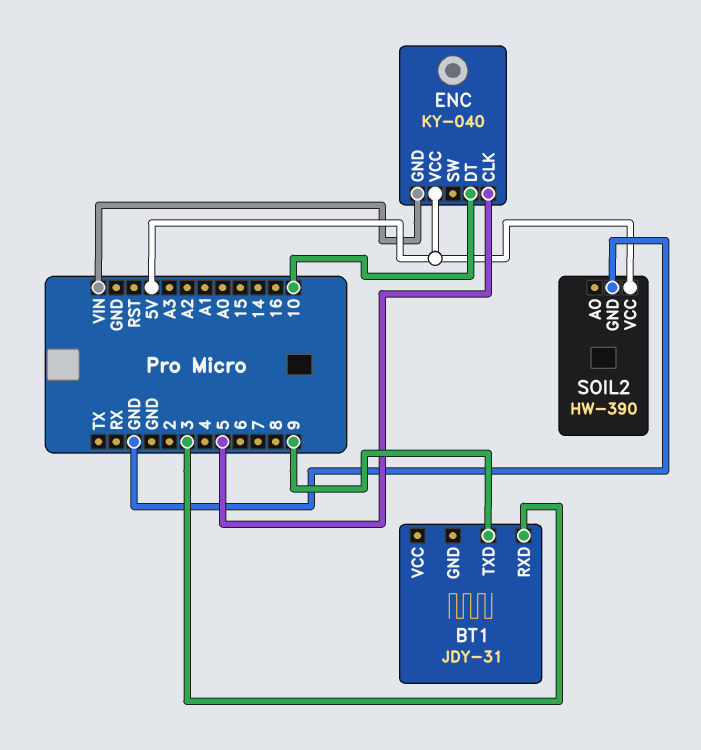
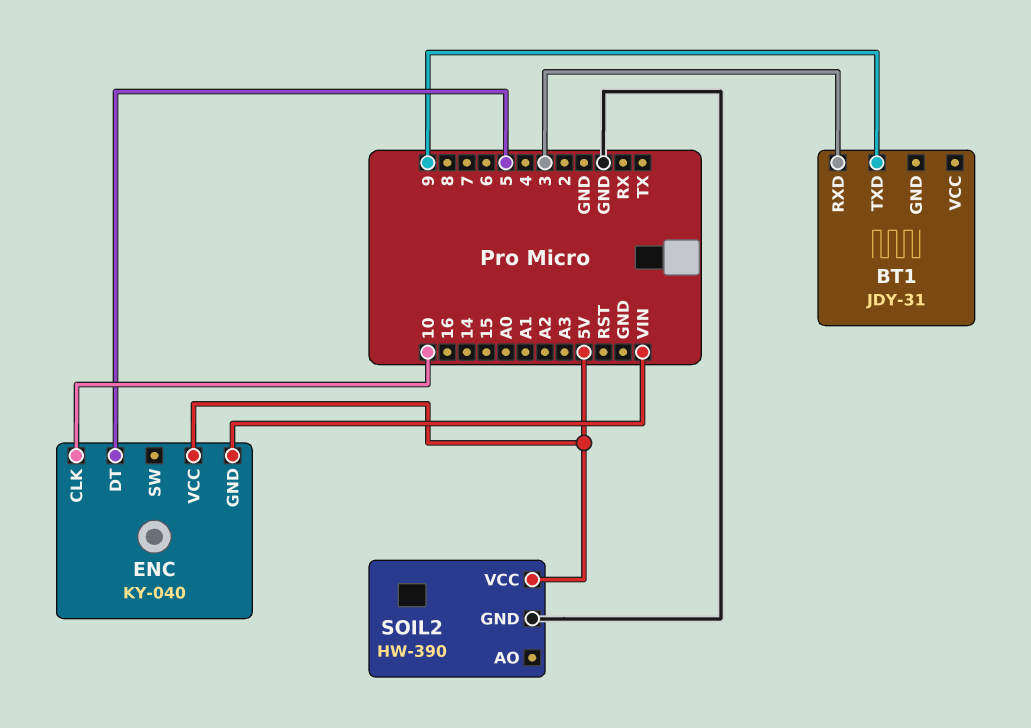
ENC pin CLK: 5 -> 10
ENC pin DT: 10 -> 5

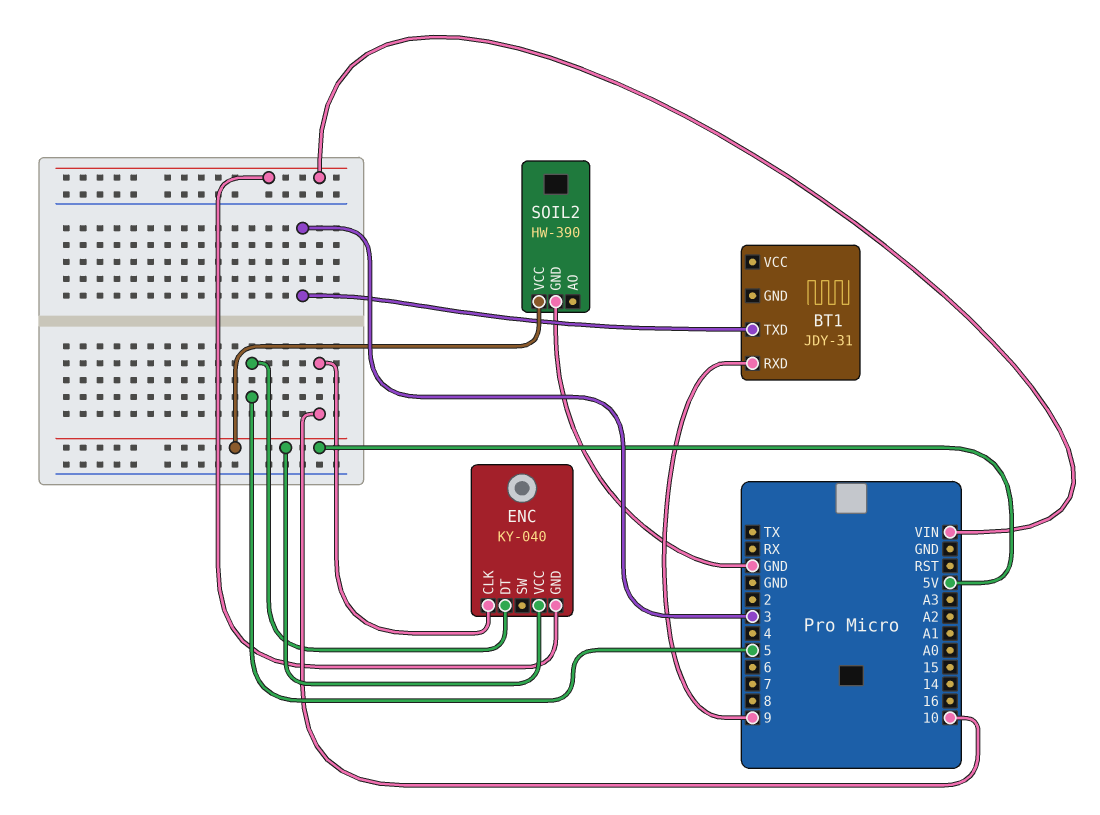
BT1 pin RXD: 3 -> 9
BT1 pin TXD: 9 -> 3

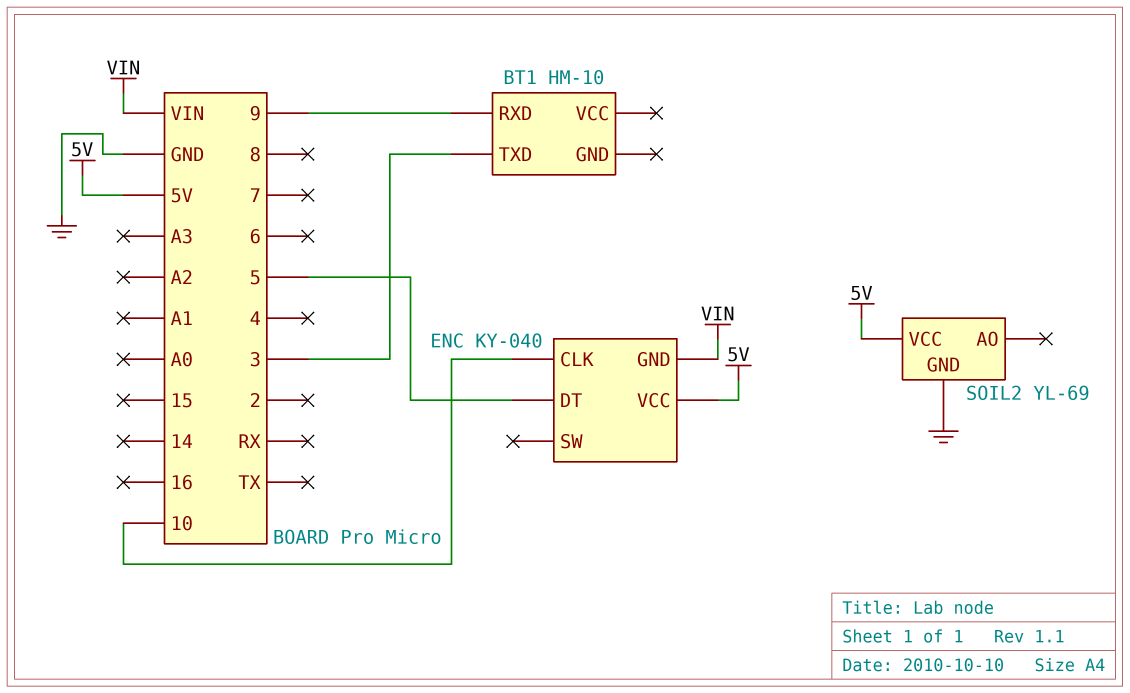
BT1: JDY-31 -> HM-10
SOIL2: HW-390 -> YL-69

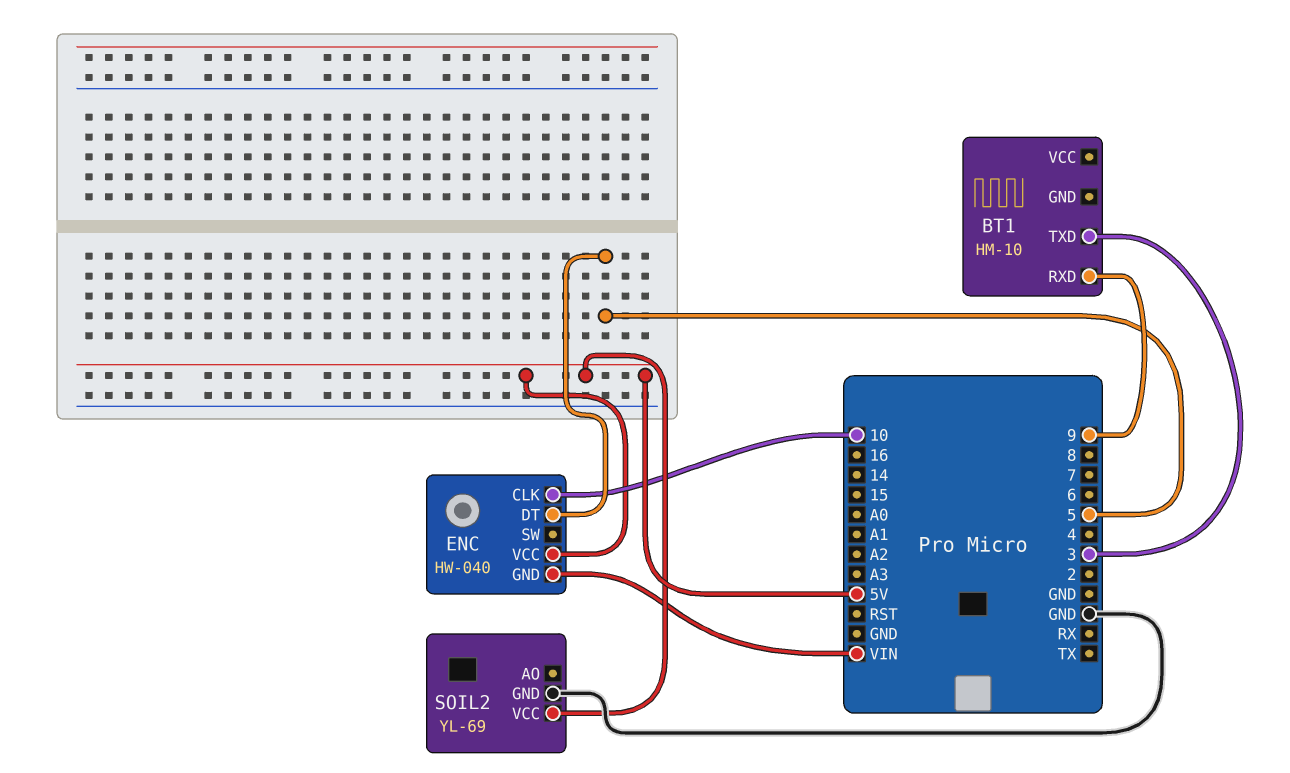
ENC: KY-040 -> HW-040

